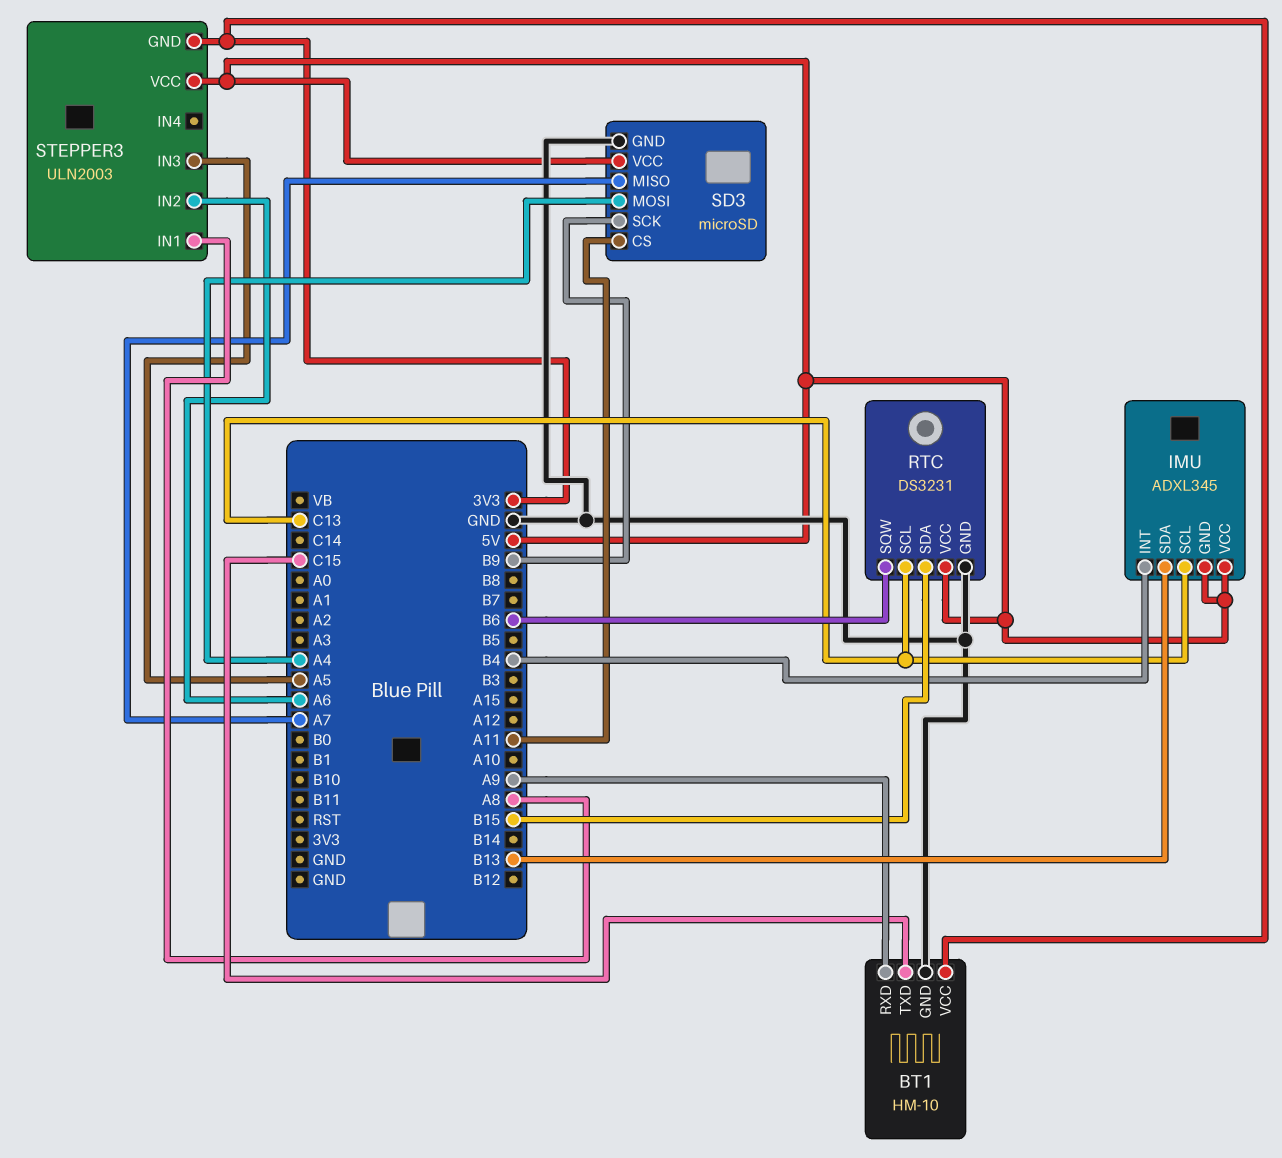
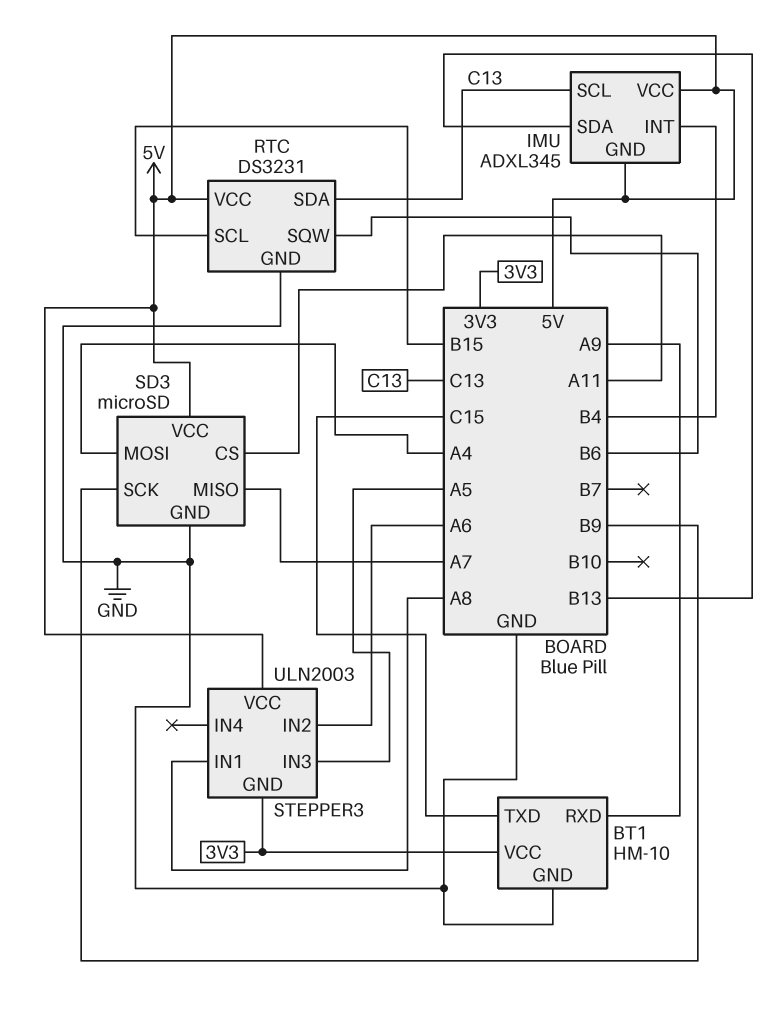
RTC pin SCL: C13 -> B15
RTC pin SDA: B15 -> C13

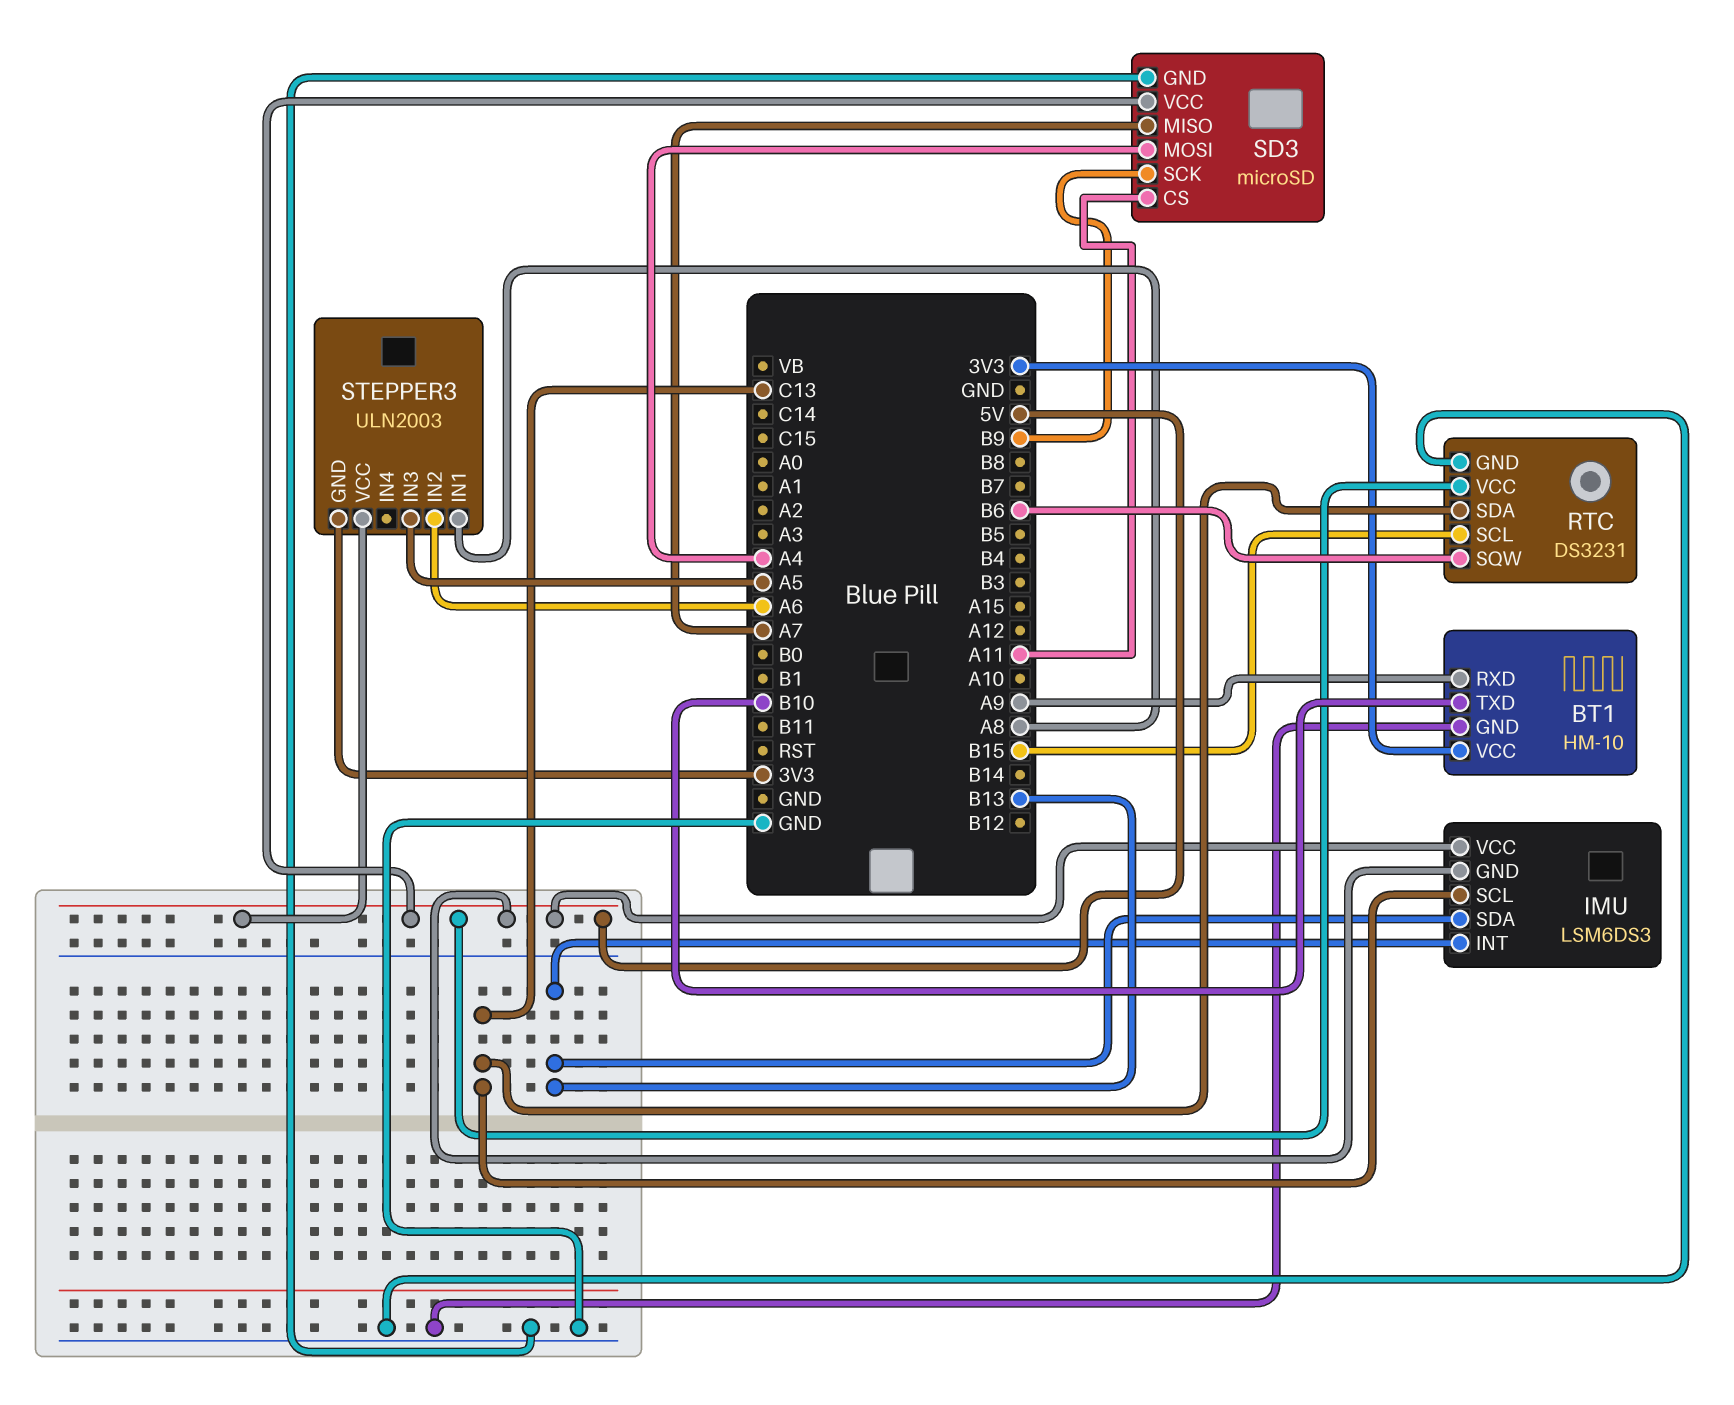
BT1 pin TXD: C15 -> B10
IMU: ADXL345 -> LSM6DS3
IMU pin INT: B4 -> B13

